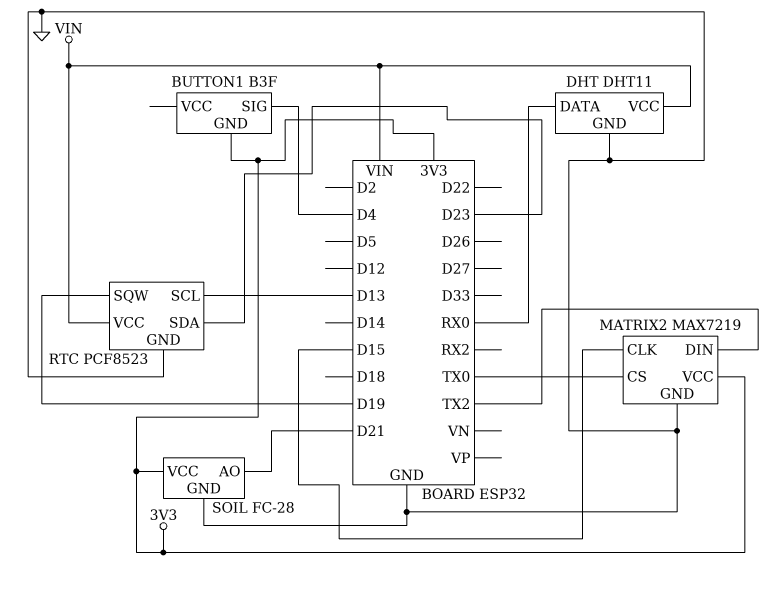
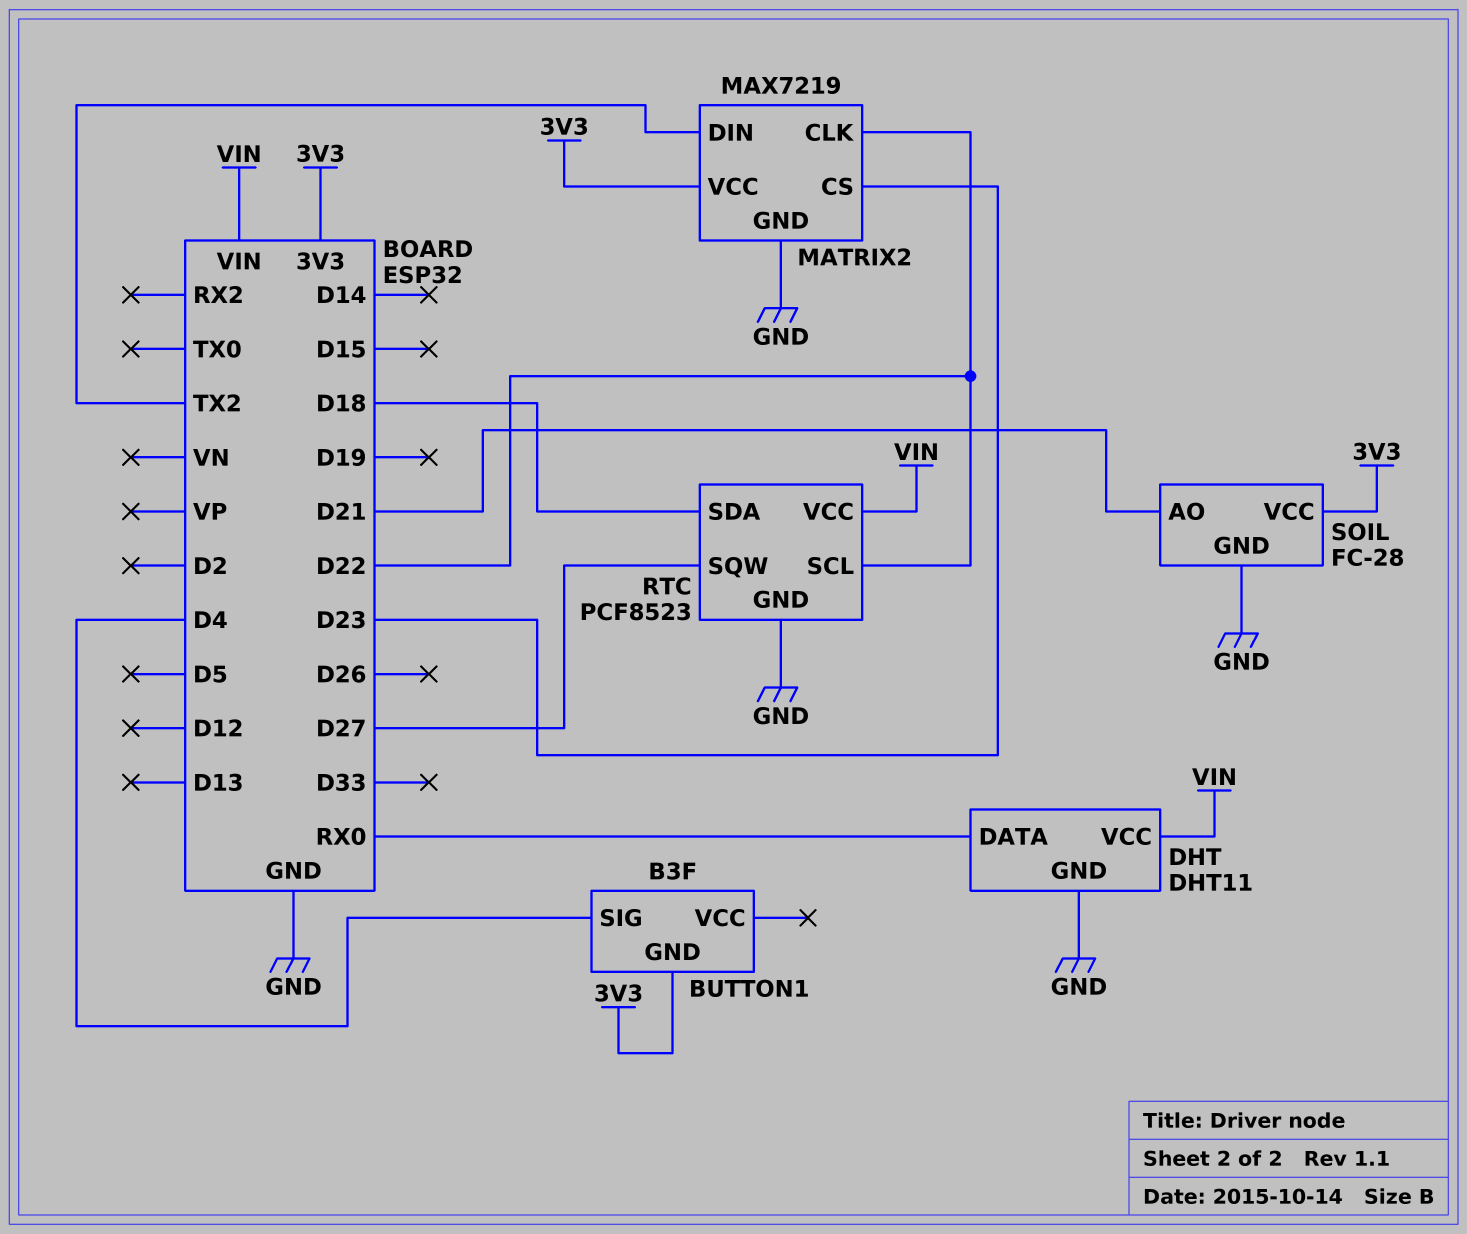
MATRIX2 pin CLK: D15 -> D22
MATRIX2 pin CS: TX0 -> D23
RTC pin SCL: D13 -> D22
RTC pin SDA: D23 -> D18
RTC pin SQW: D19 -> D27

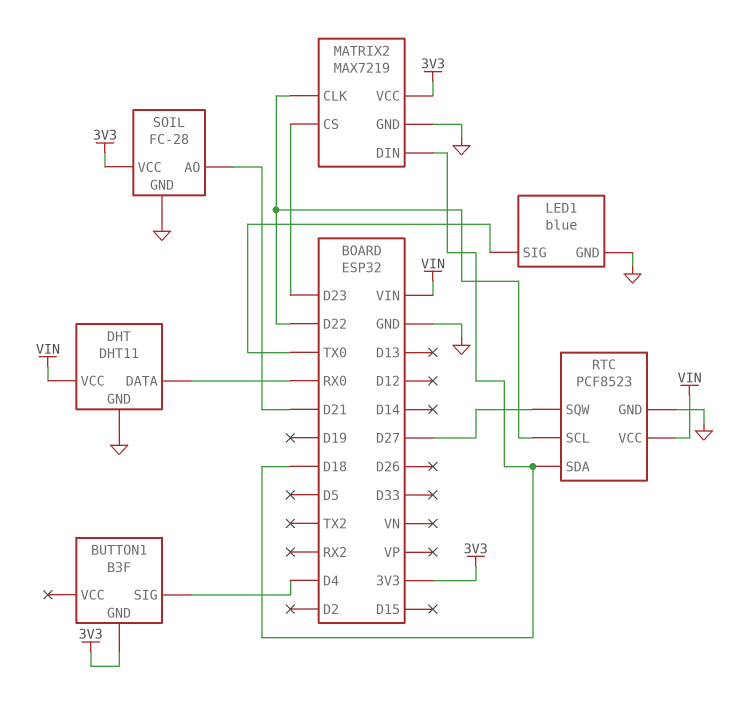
LED1: none -> blue
LED1 pin GND: none -> GND
LED1 pin SIG: none -> TX0
MATRIX2 pin DIN: TX2 -> D18

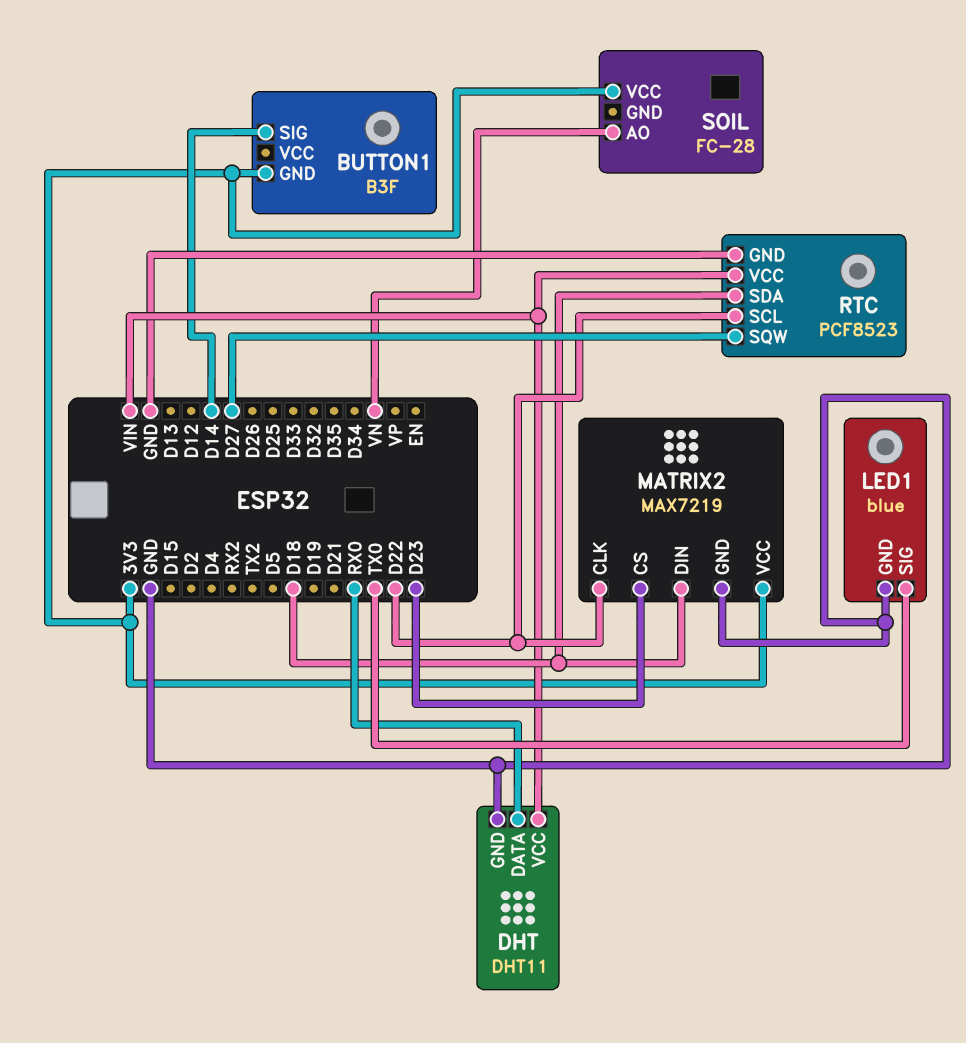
BUTTON1 pin SIG: D4 -> D14
SOIL pin AO: D21 -> VN
SOIL pin GND: GND -> none

